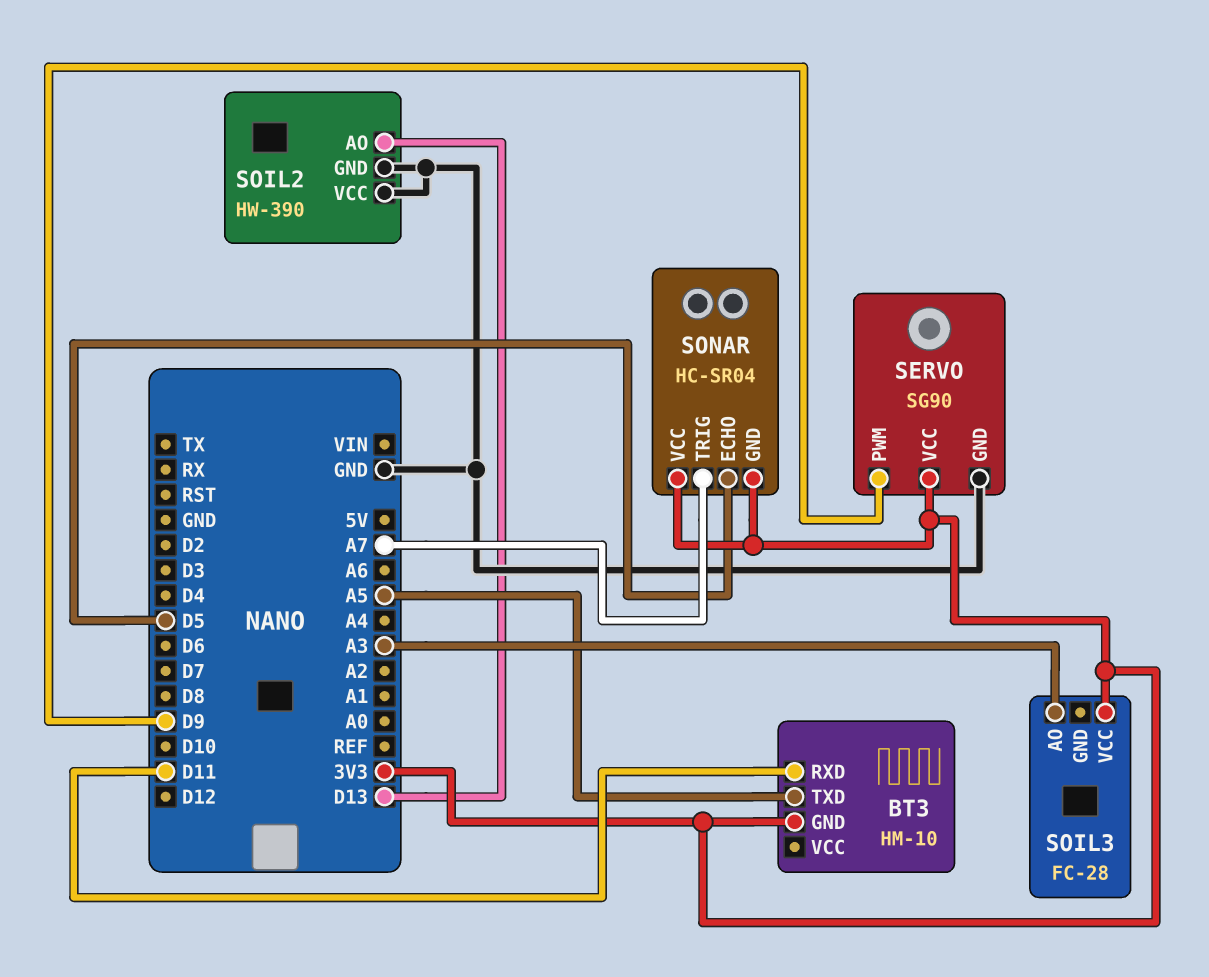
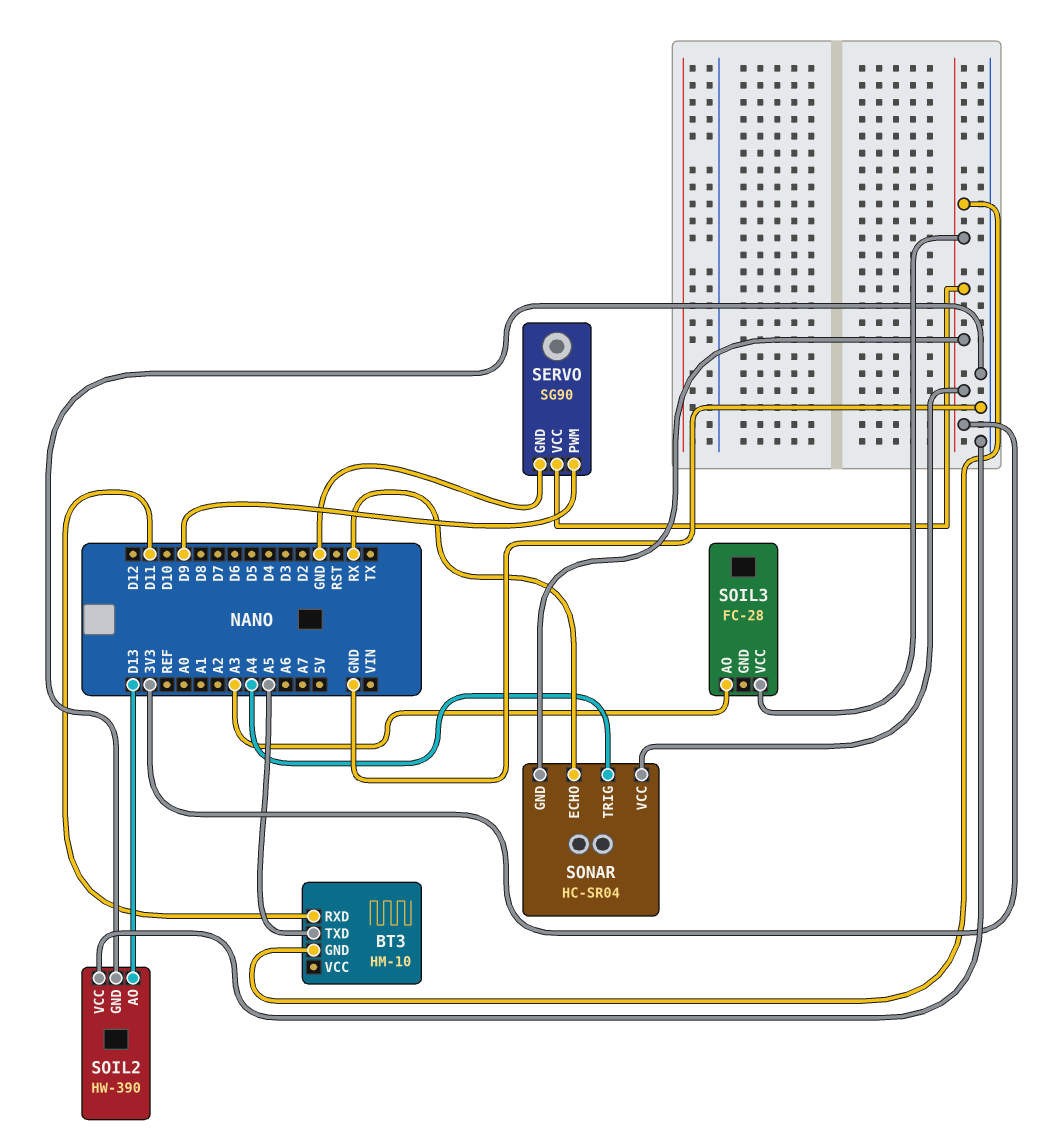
SONAR pin ECHO: D5 -> RX
SONAR pin TRIG: A7 -> A4

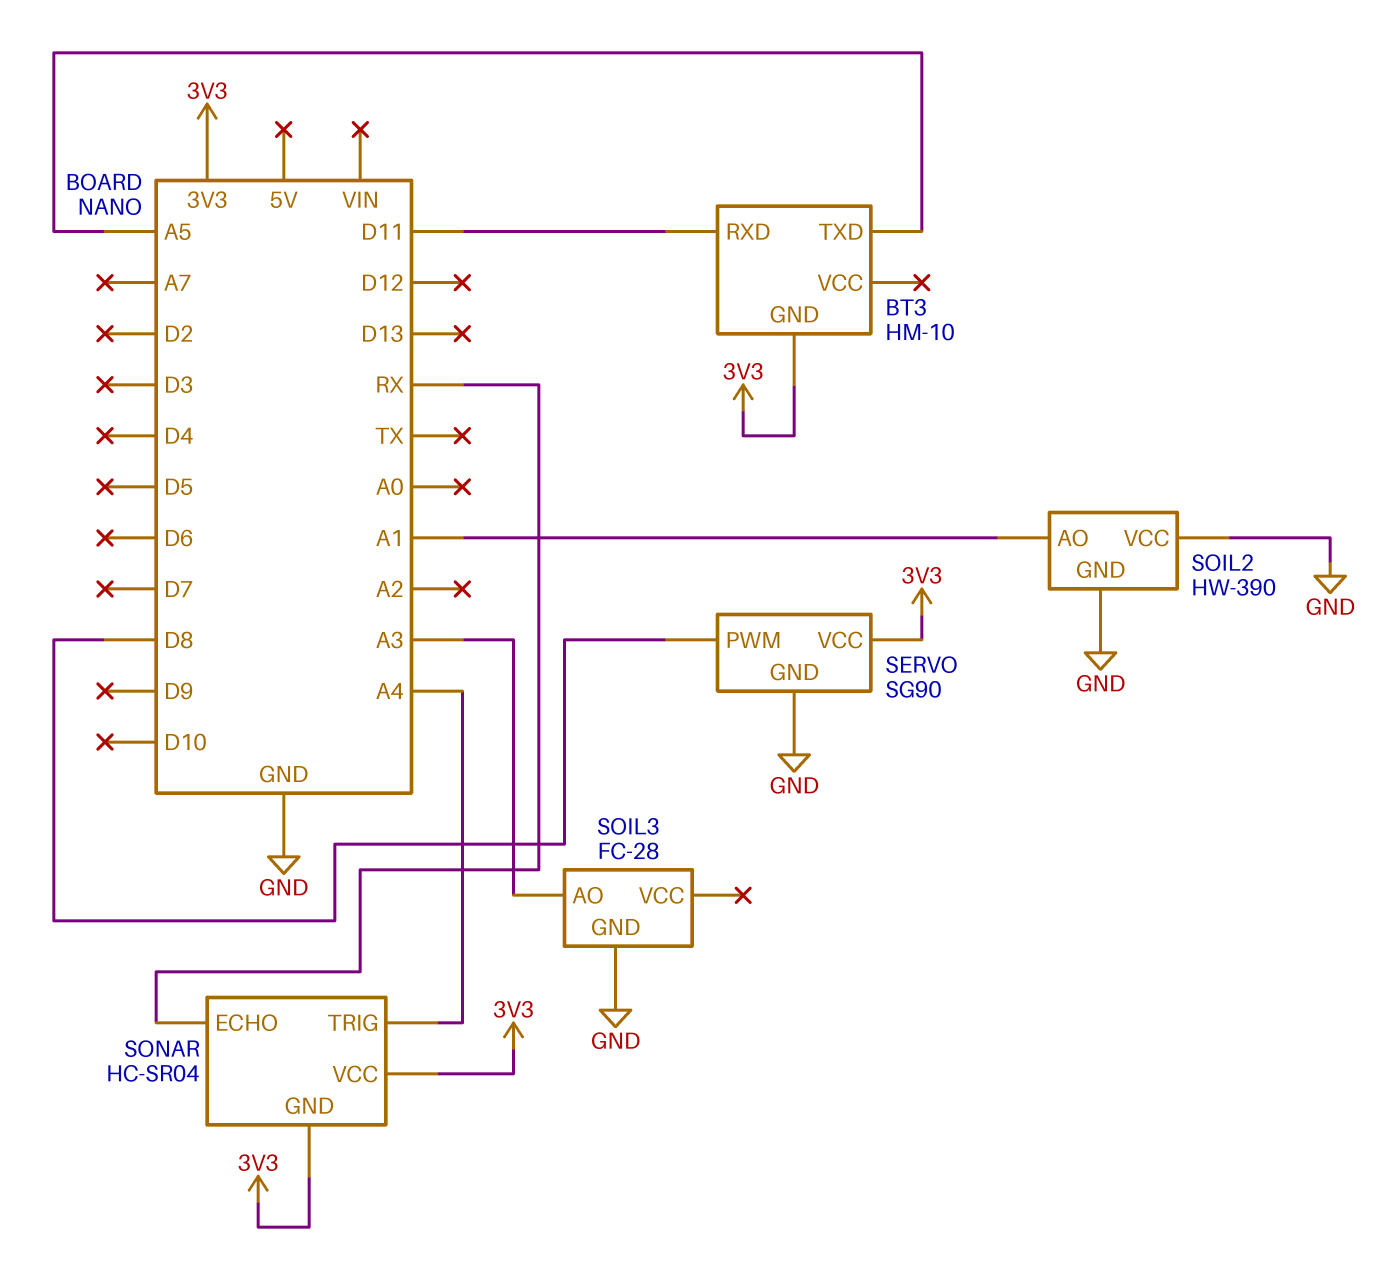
SERVO pin PWM: D9 -> D8
SOIL2 pin AO: D13 -> A1
SOIL3 pin GND: none -> GND
SOIL3 pin VCC: 3V3 -> none

